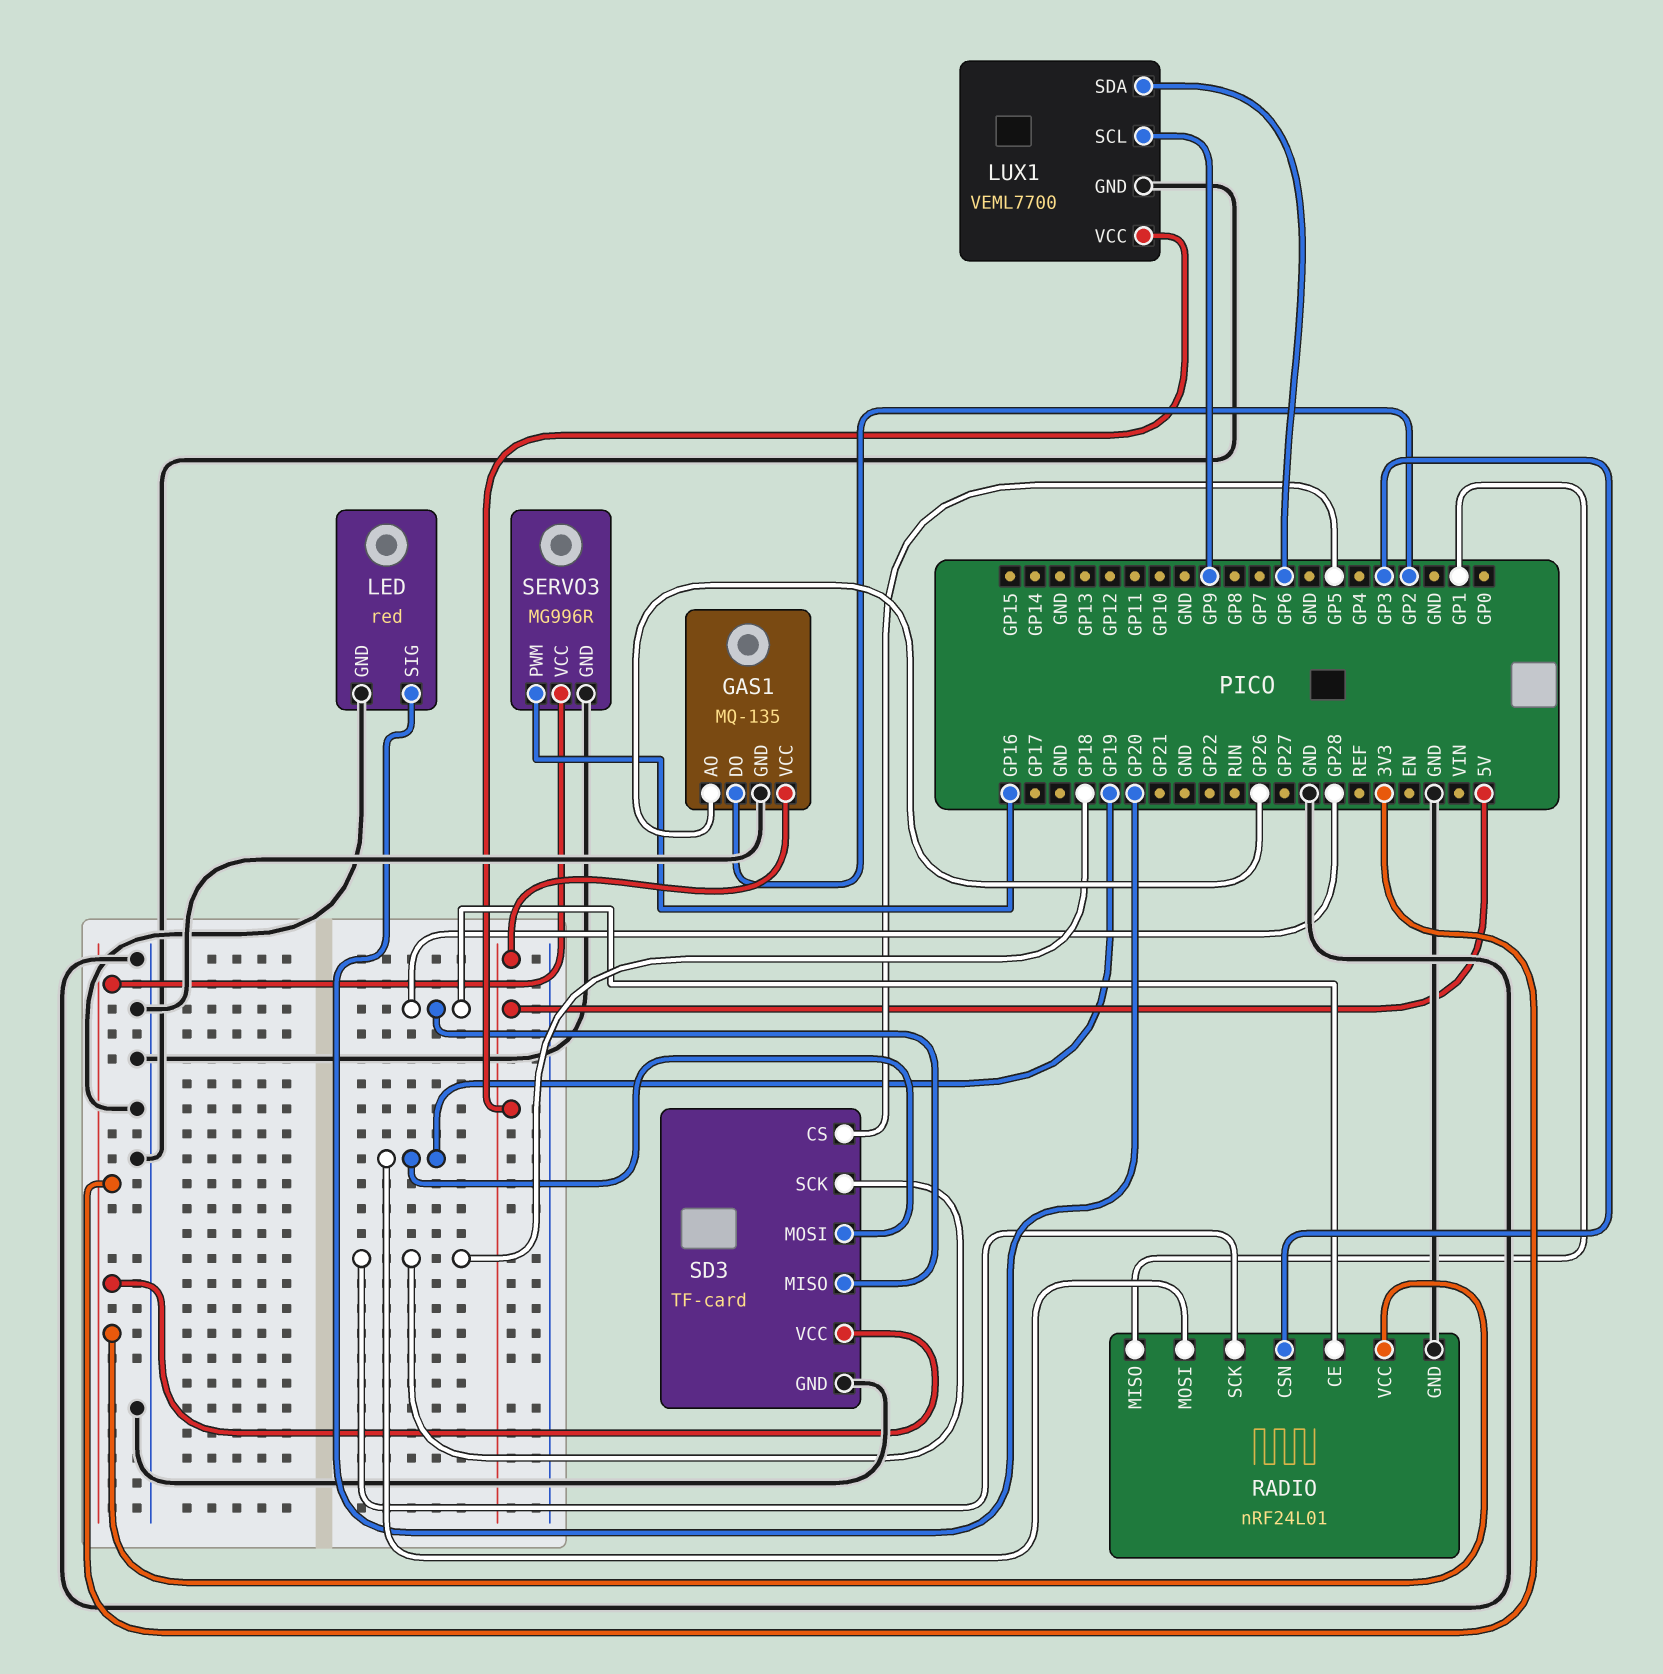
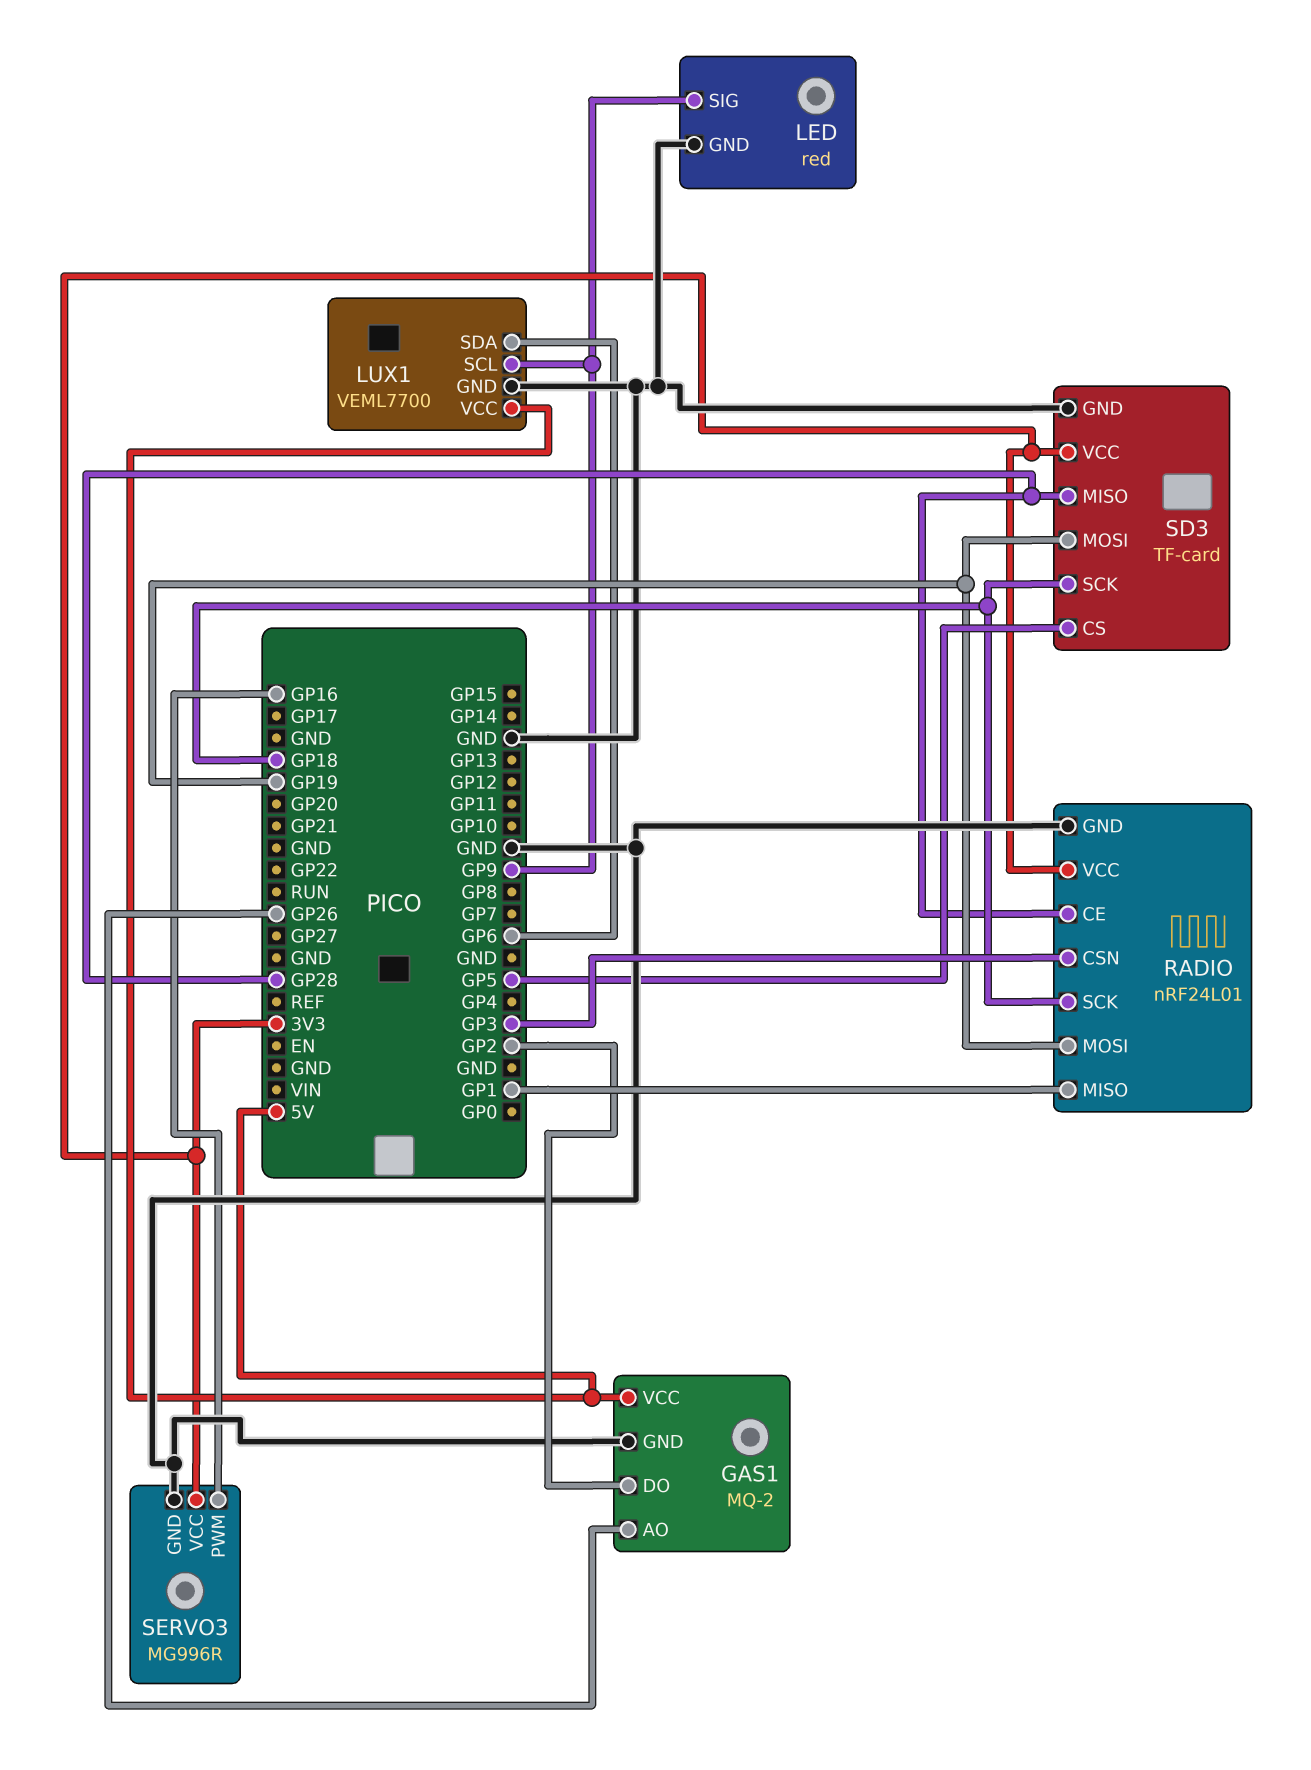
GAS1: MQ-135 -> MQ-2
LED pin SIG: GP20 -> GP9

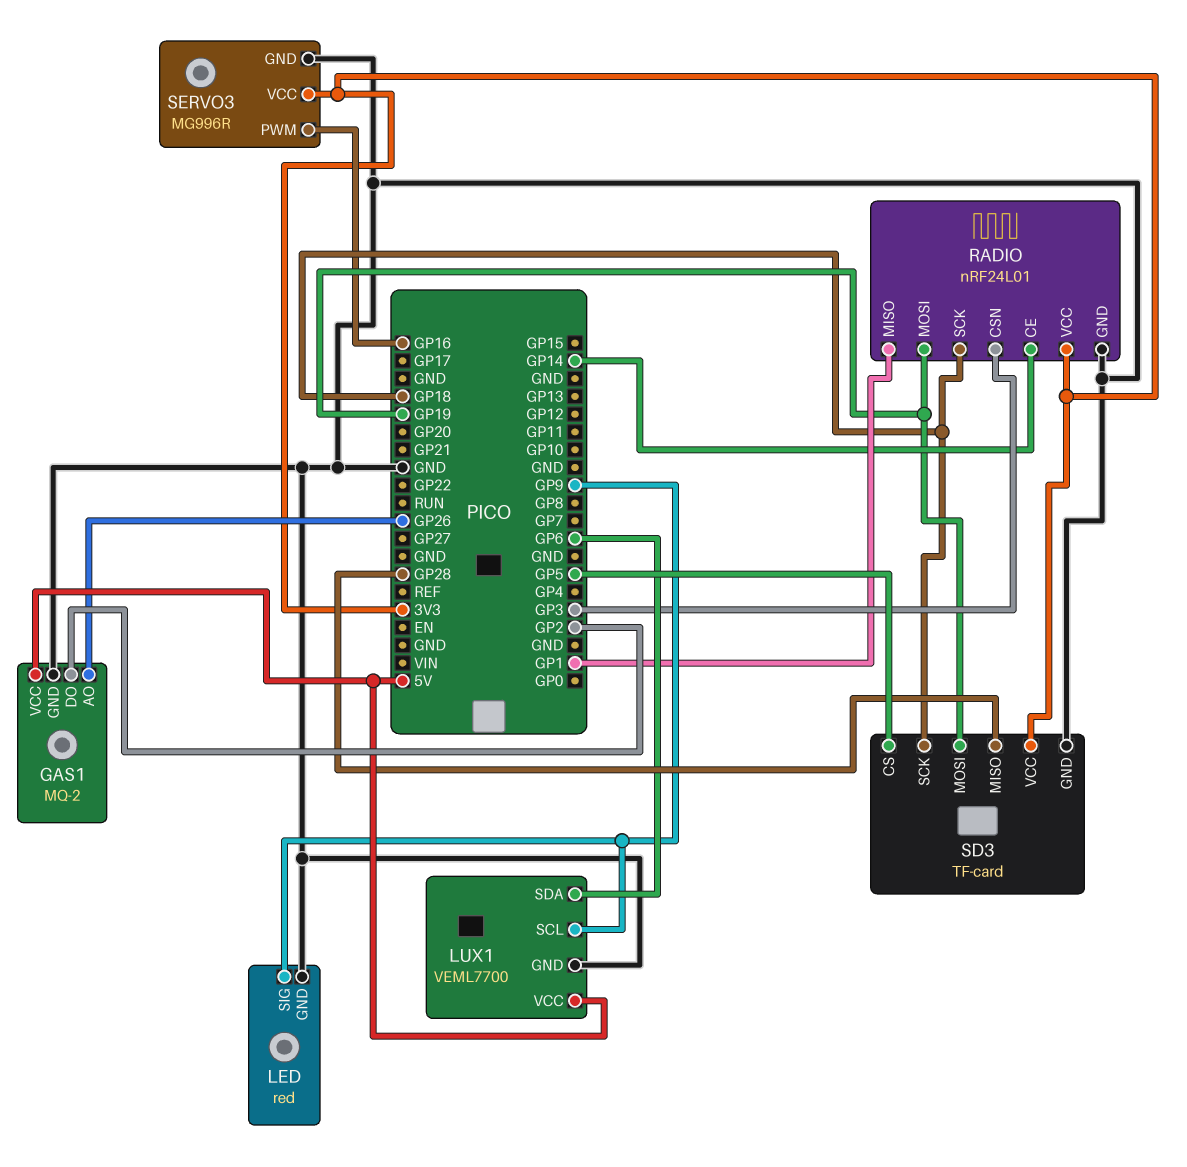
RADIO pin CE: GP28 -> GP14

